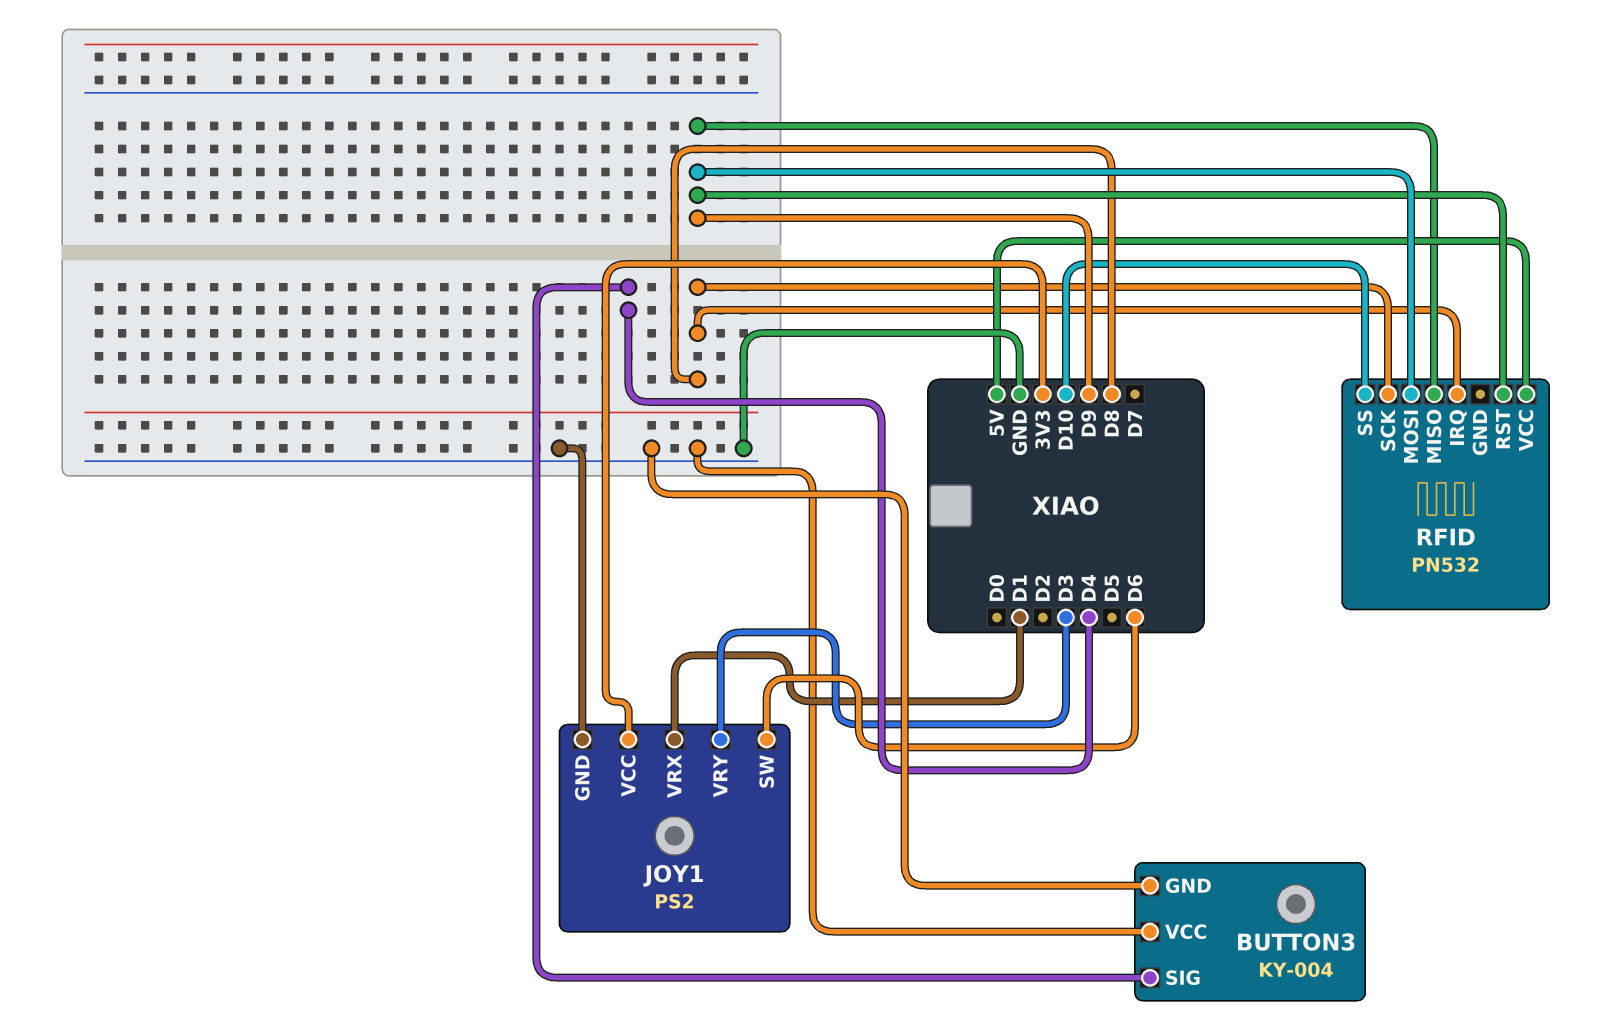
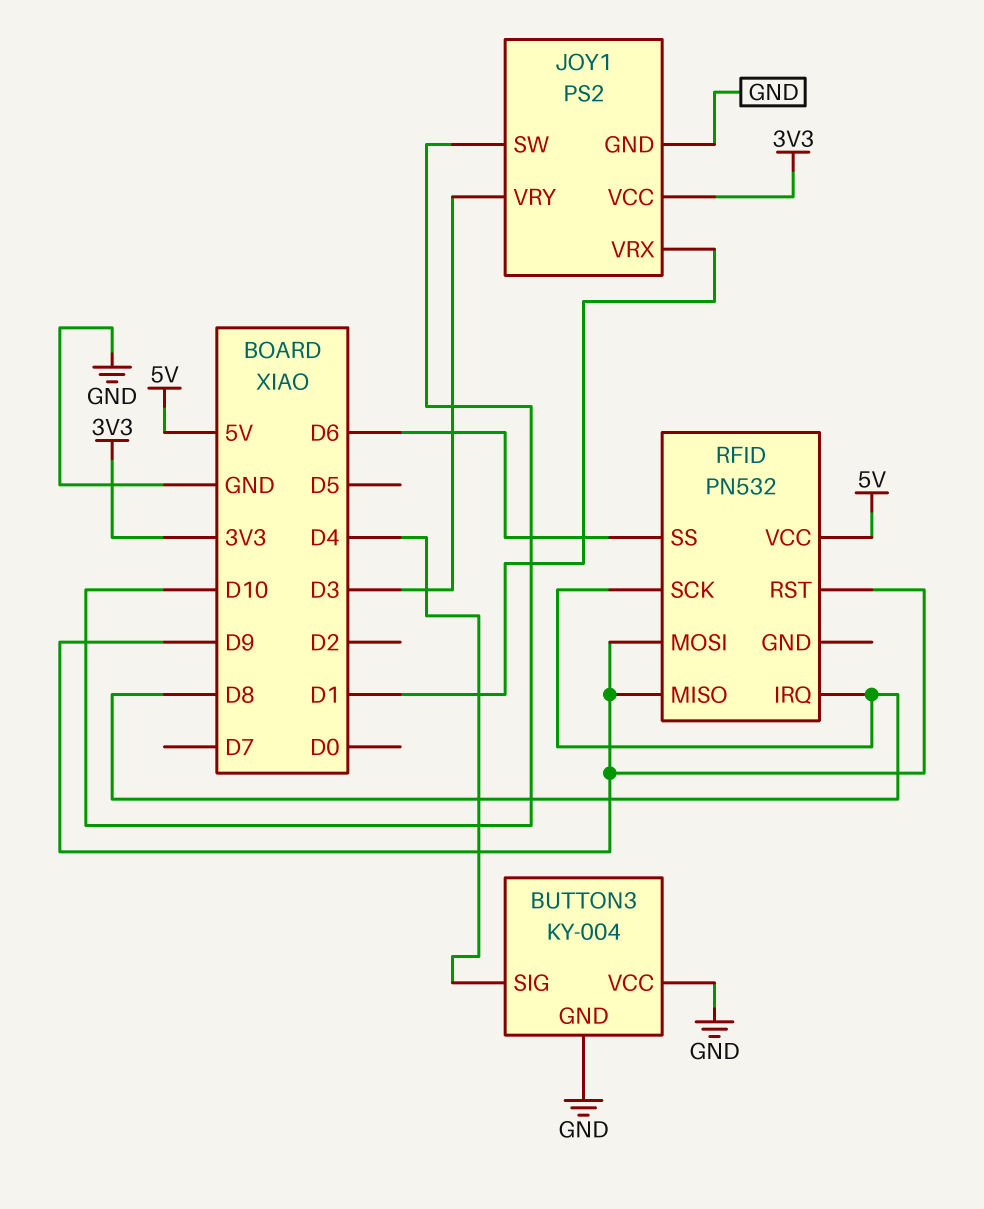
JOY1 pin SW: D6 -> D10
RFID pin SS: D10 -> D6

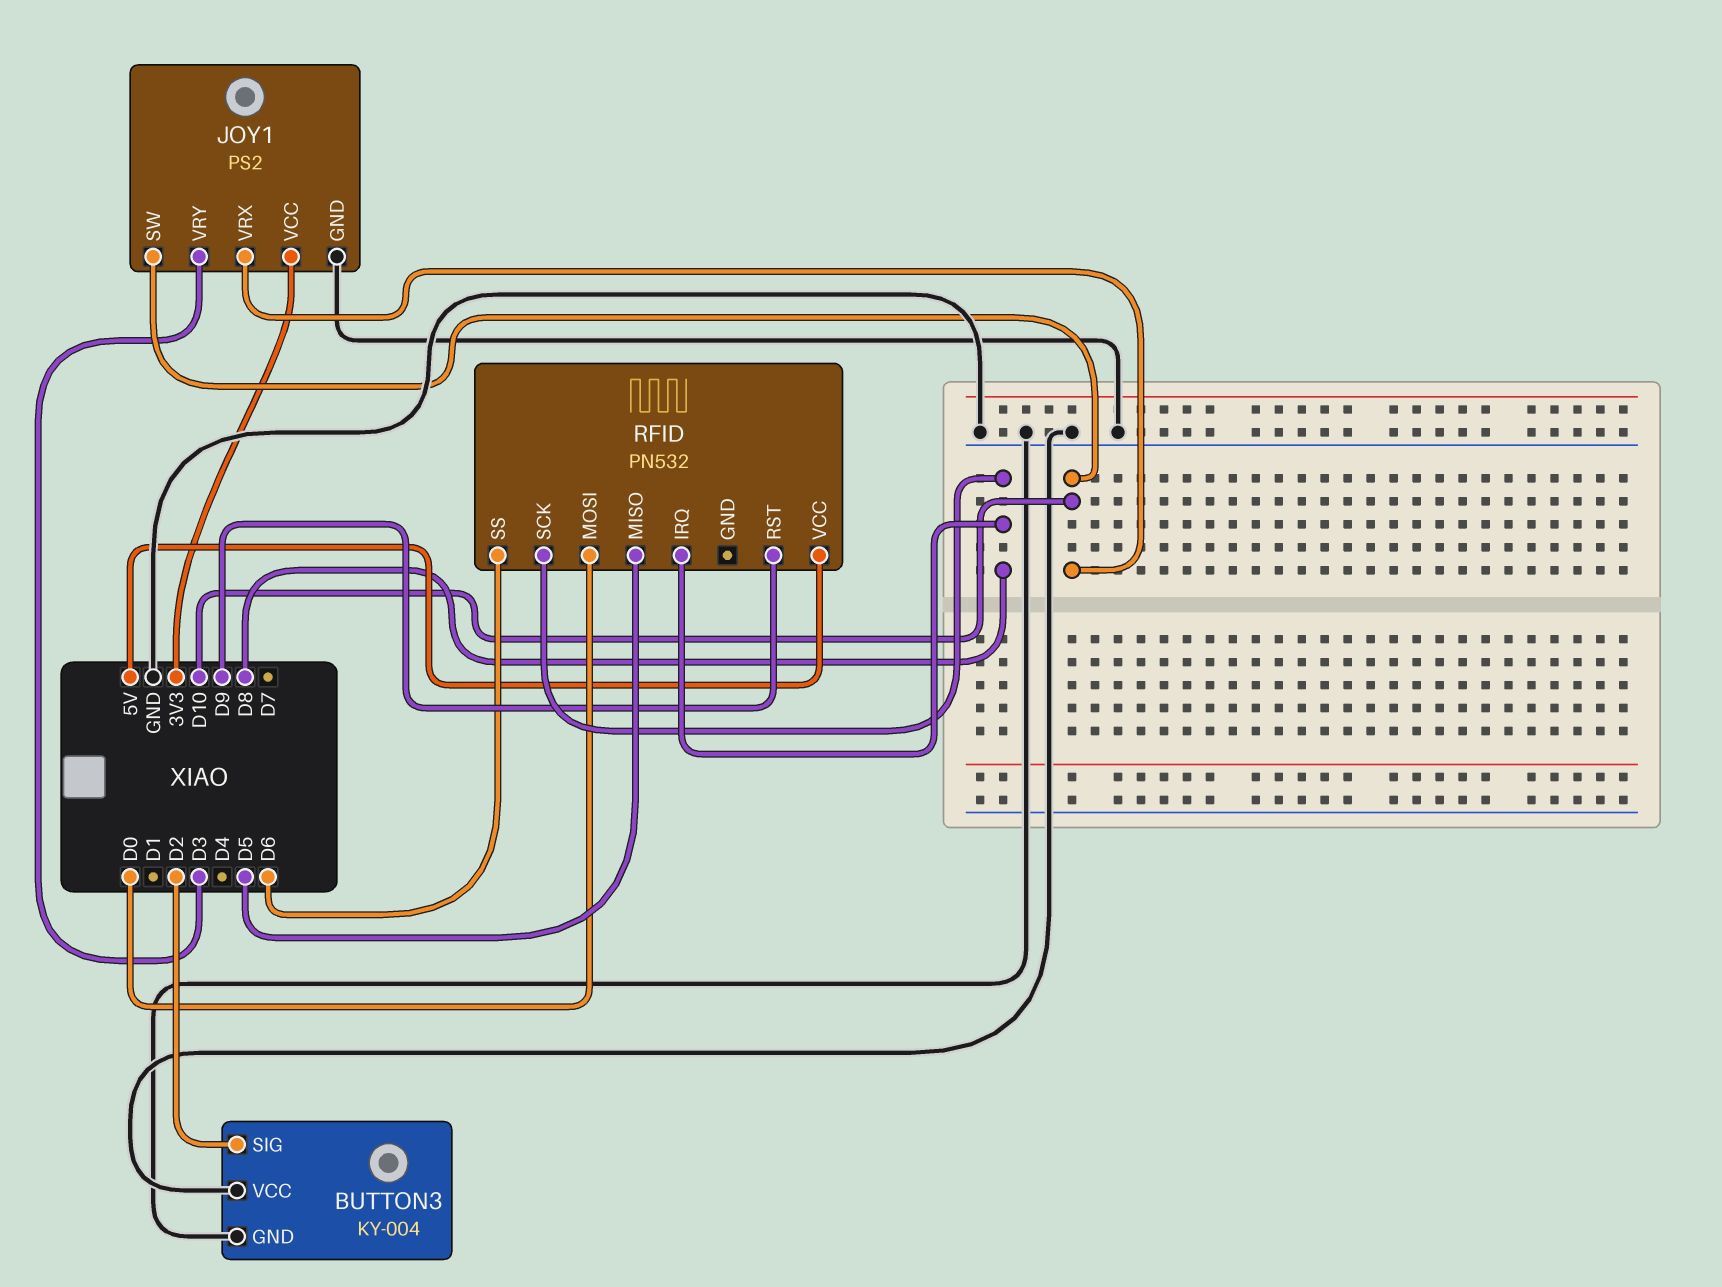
BUTTON3 pin SIG: D4 -> D2
JOY1 pin VRX: D1 -> D10
RFID pin MISO: D9 -> D5
RFID pin MOSI: D9 -> D0

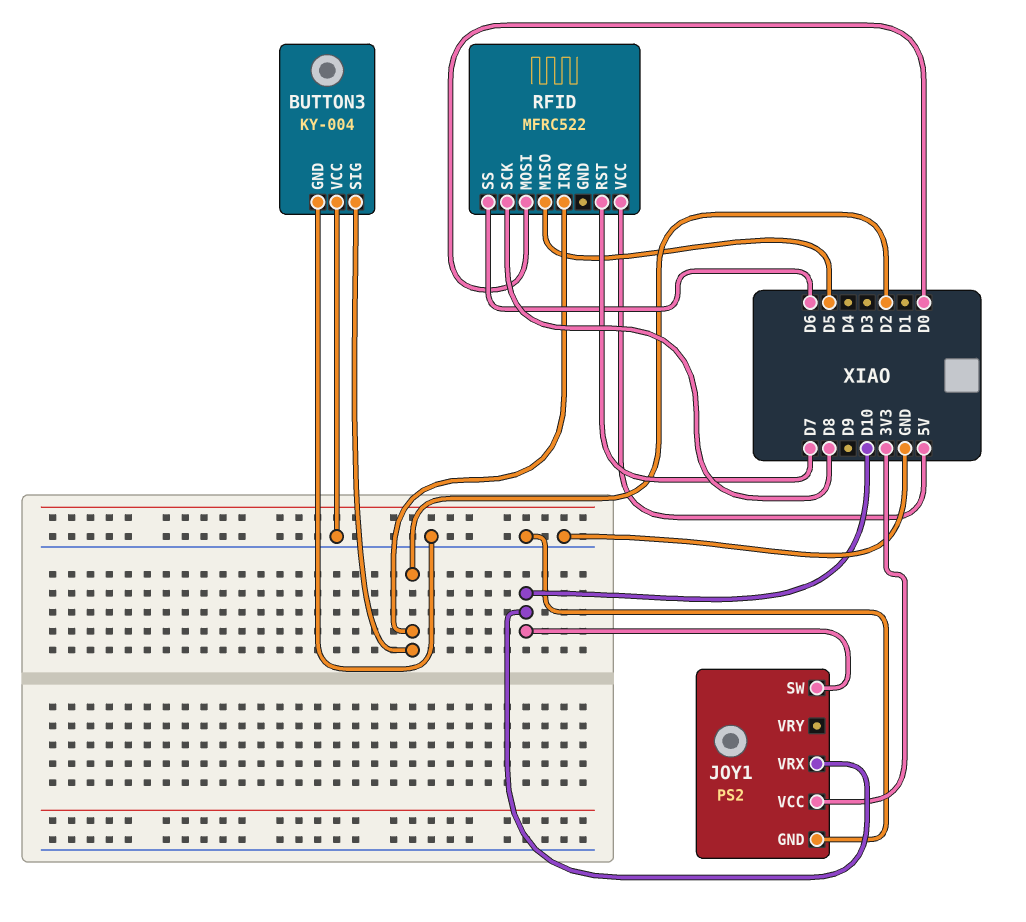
JOY1 pin VRY: D3 -> none
RFID: PN532 -> MFRC522
RFID pin IRQ: D8 -> D2
RFID pin RST: D9 -> D7

